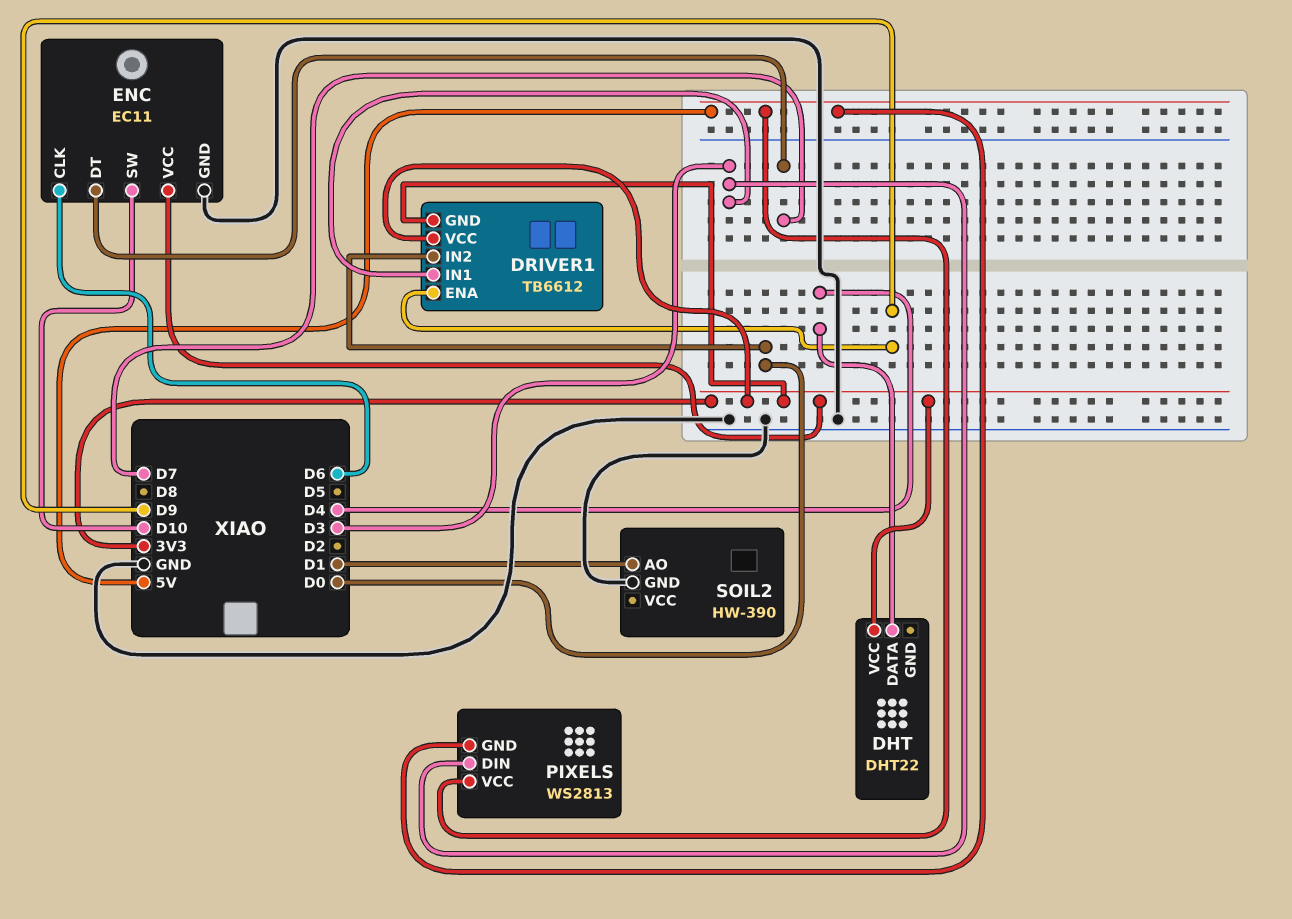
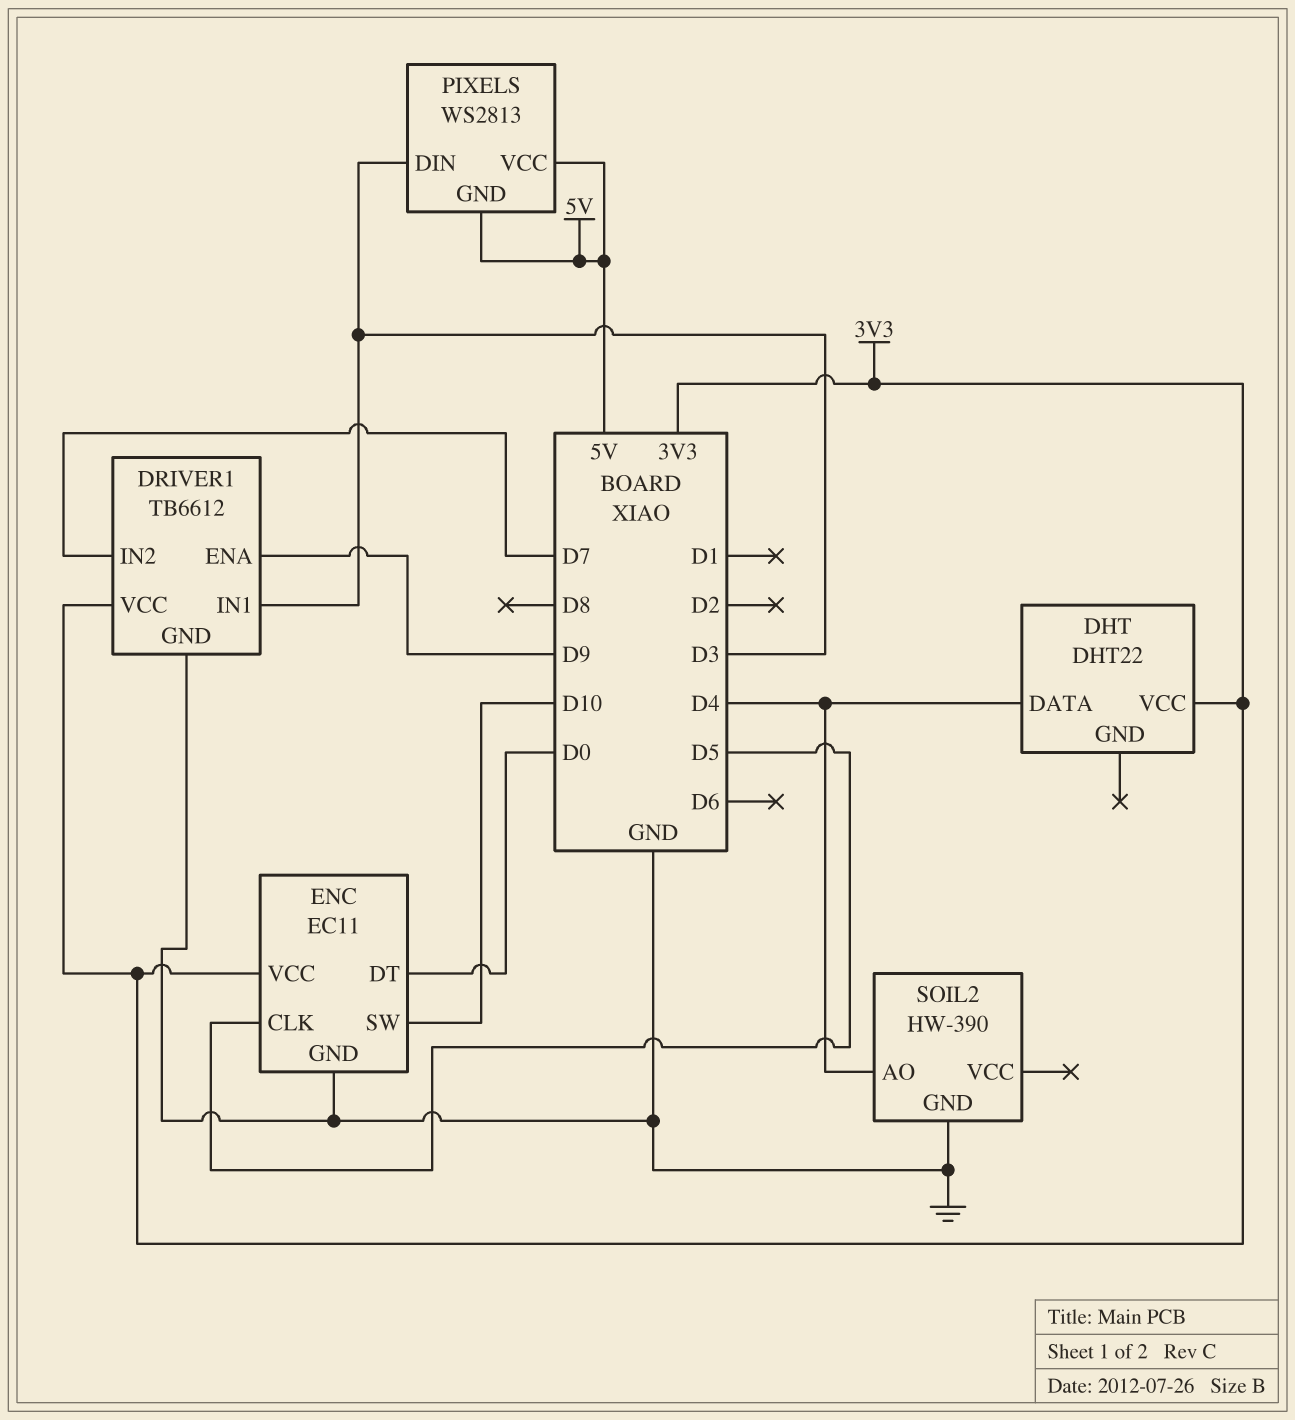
DRIVER1 pin GND: 3V3 -> GND
DRIVER1 pin IN2: D0 -> D7
ENC pin CLK: D6 -> D5
ENC pin DT: D7 -> D0
SOIL2 pin AO: D1 -> D4

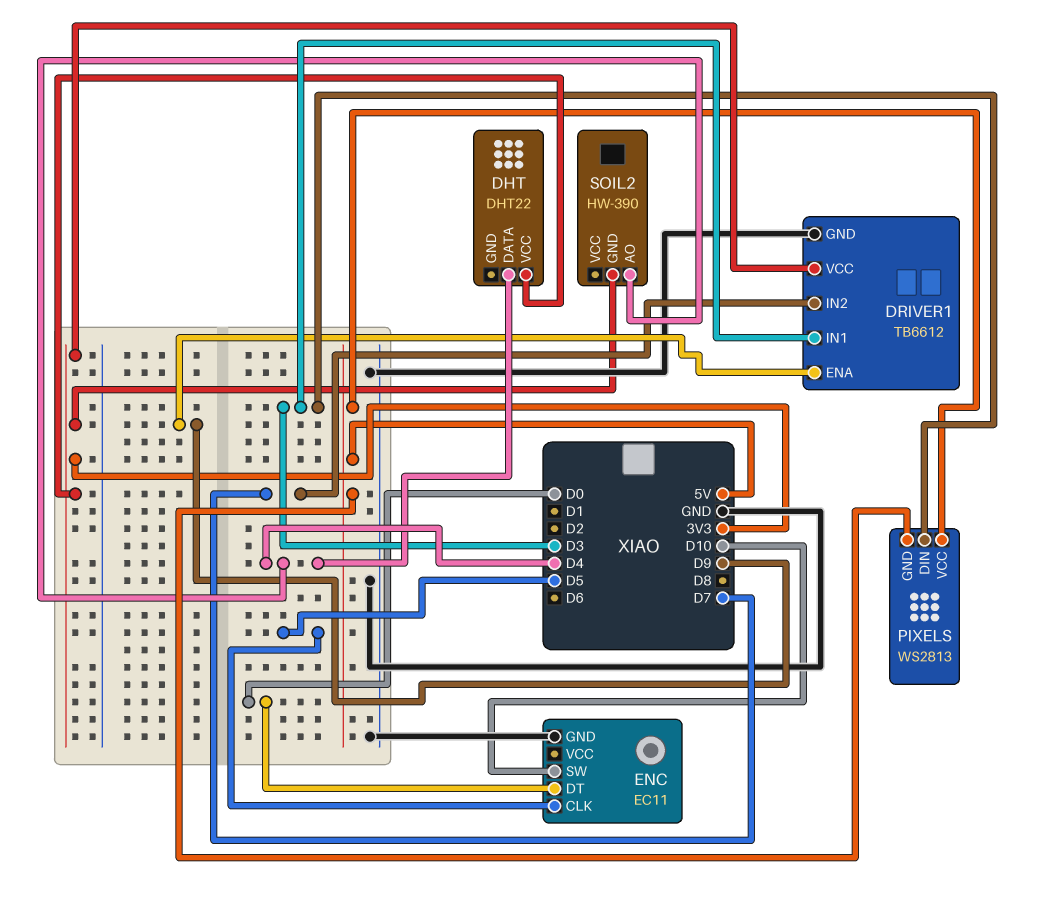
ENC pin VCC: 3V3 -> none
SOIL2 pin GND: GND -> 3V3

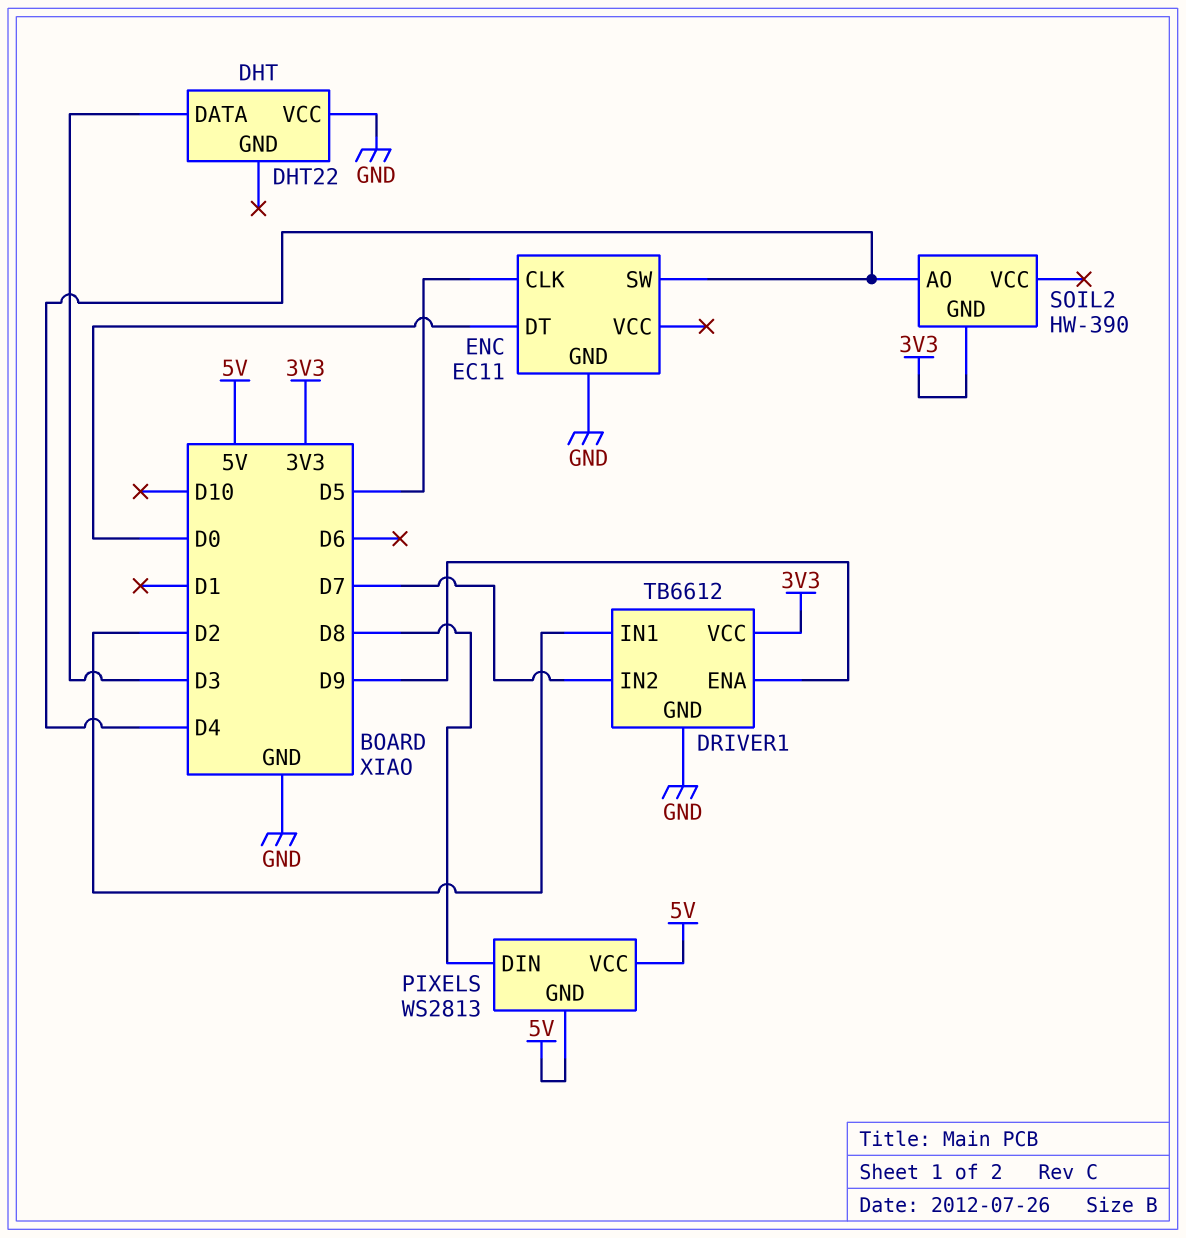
DHT pin DATA: D4 -> D3
DHT pin VCC: 3V3 -> GND
DRIVER1 pin IN1: D3 -> D2
ENC pin SW: D10 -> D4
PIXELS pin DIN: D3 -> D8

